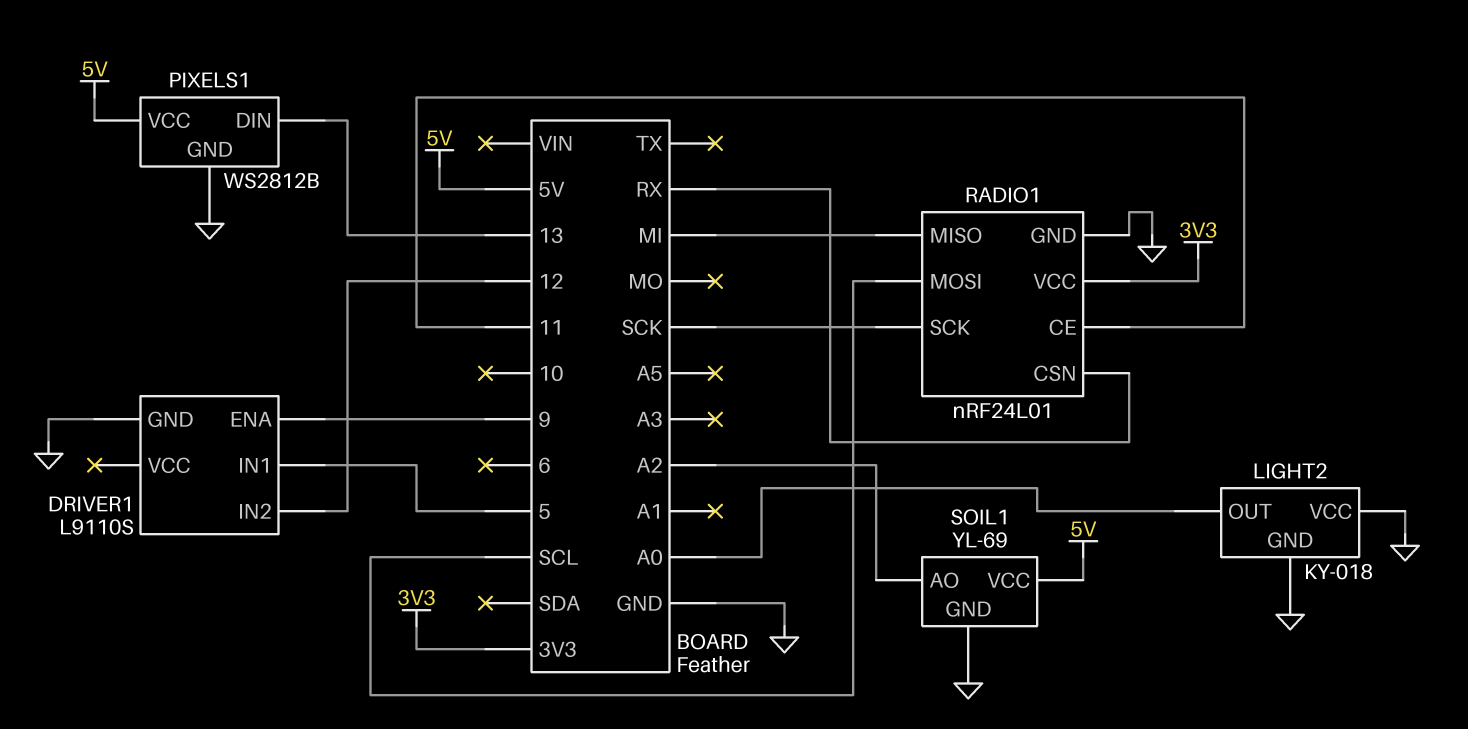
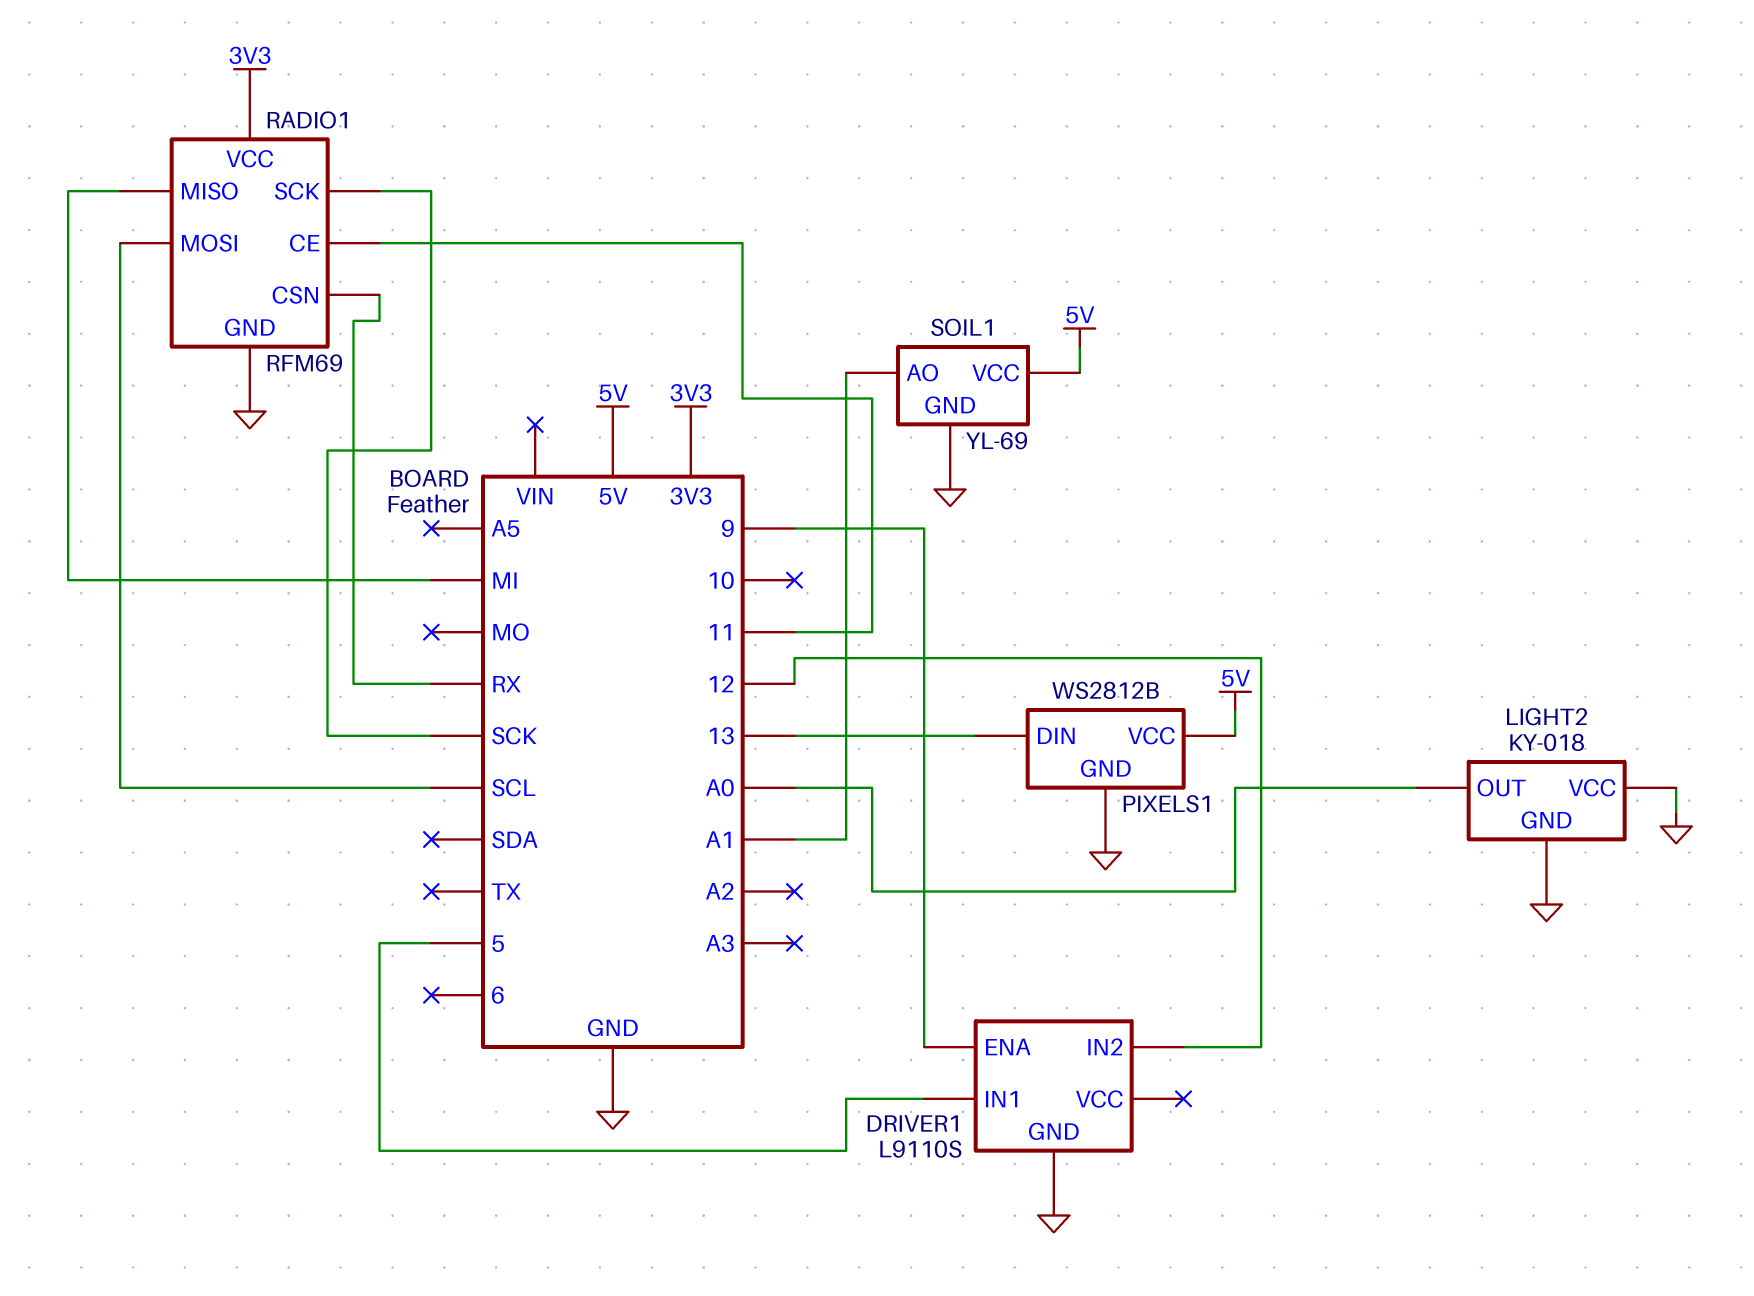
RADIO1: nRF24L01 -> RFM69
SOIL1 pin AO: A2 -> A1

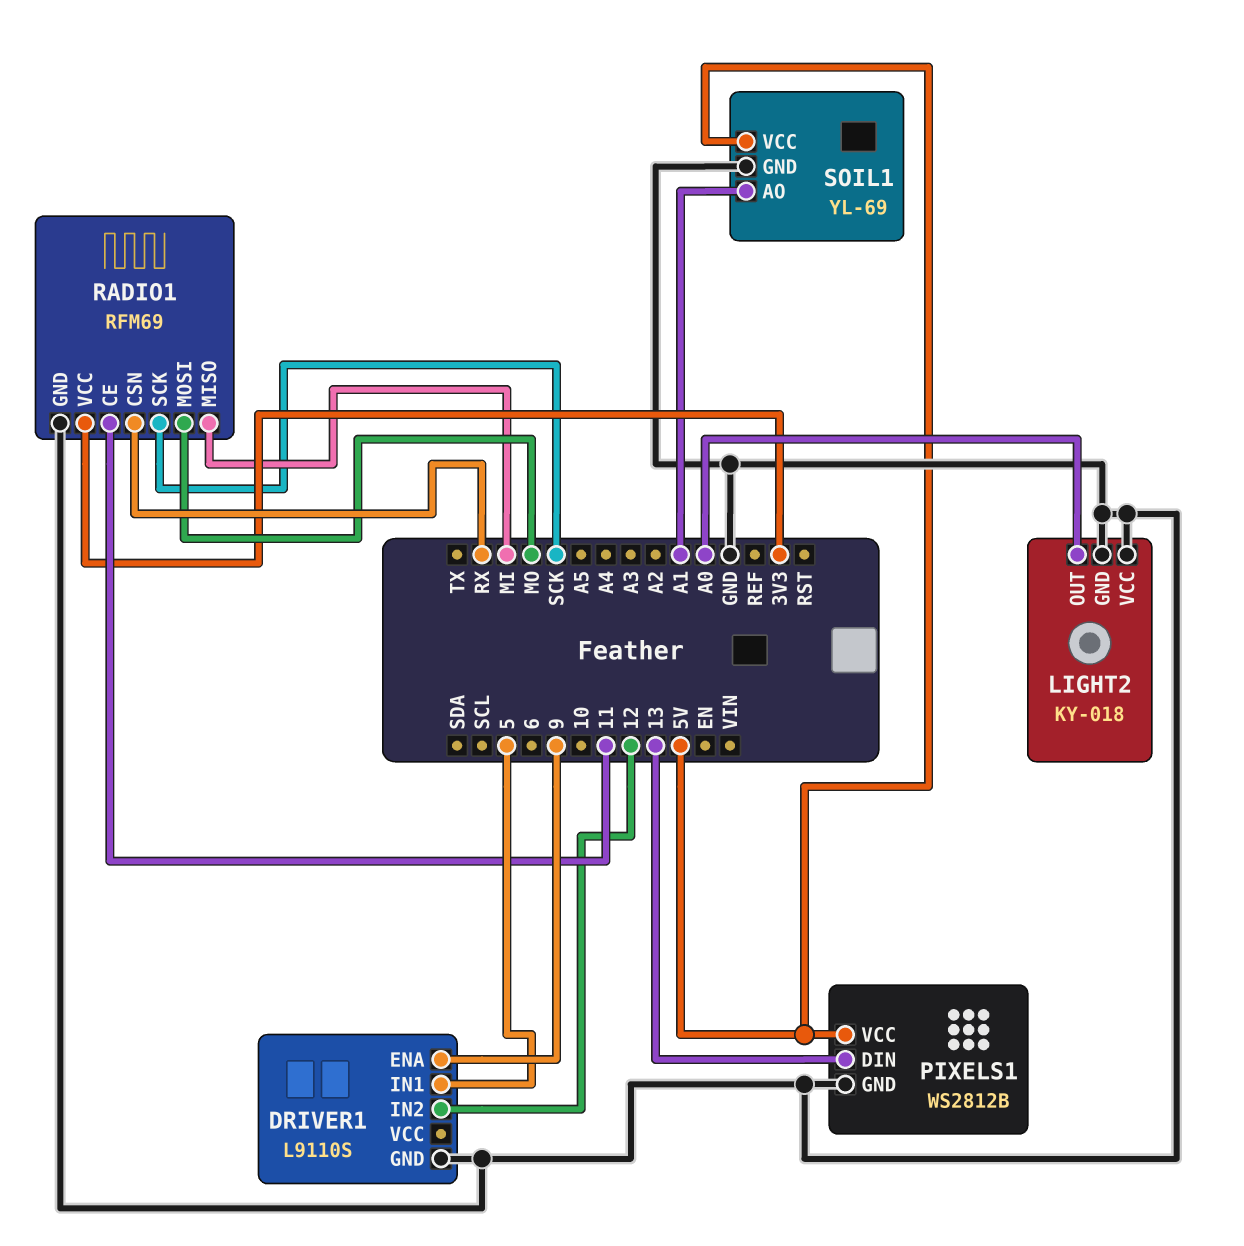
RADIO1 pin MOSI: SCL -> MO

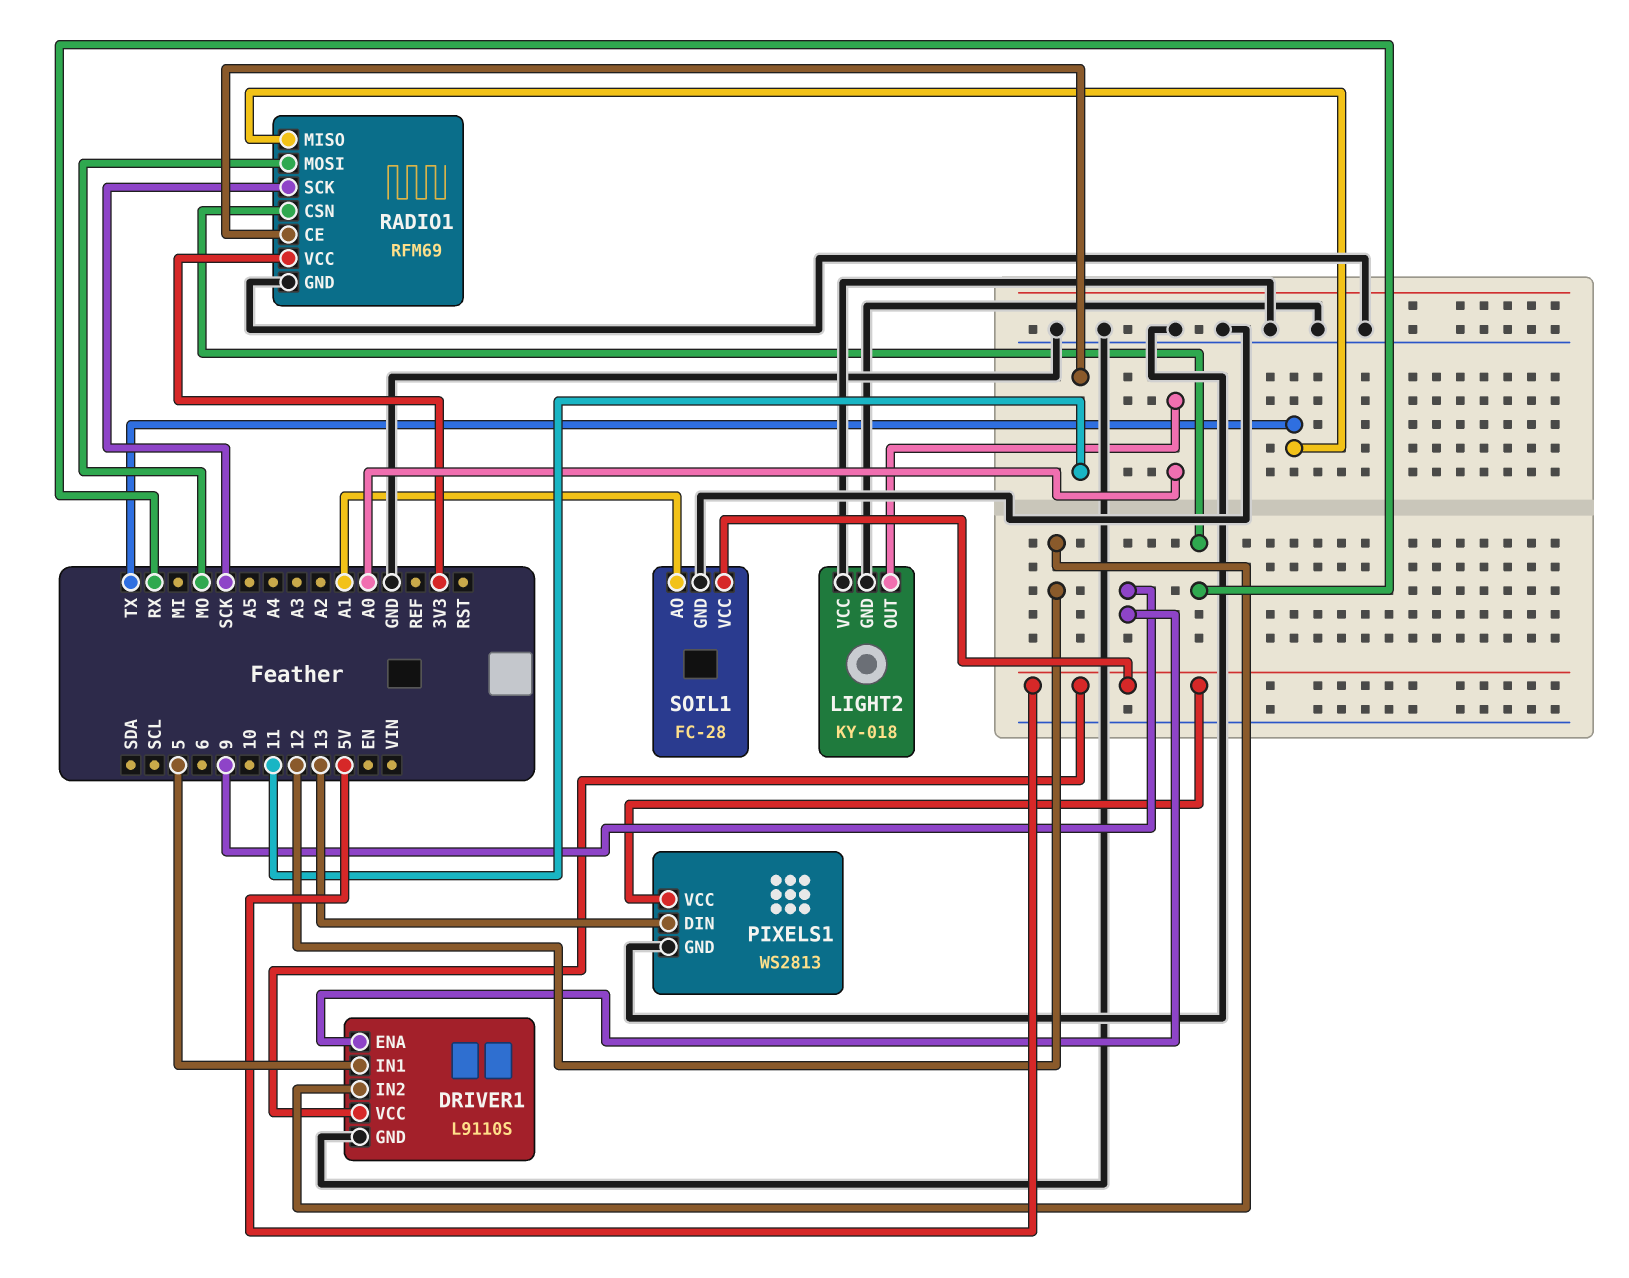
DRIVER1 pin VCC: none -> 5V
PIXELS1: WS2812B -> WS2813
RADIO1 pin MISO: MI -> TX
SOIL1: YL-69 -> FC-28

